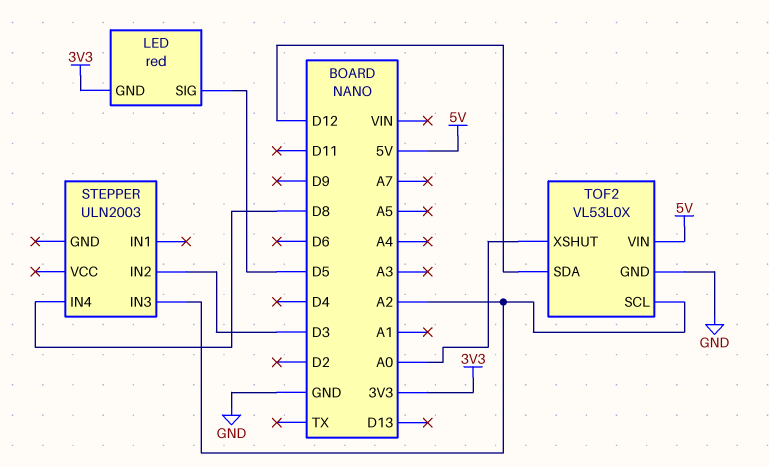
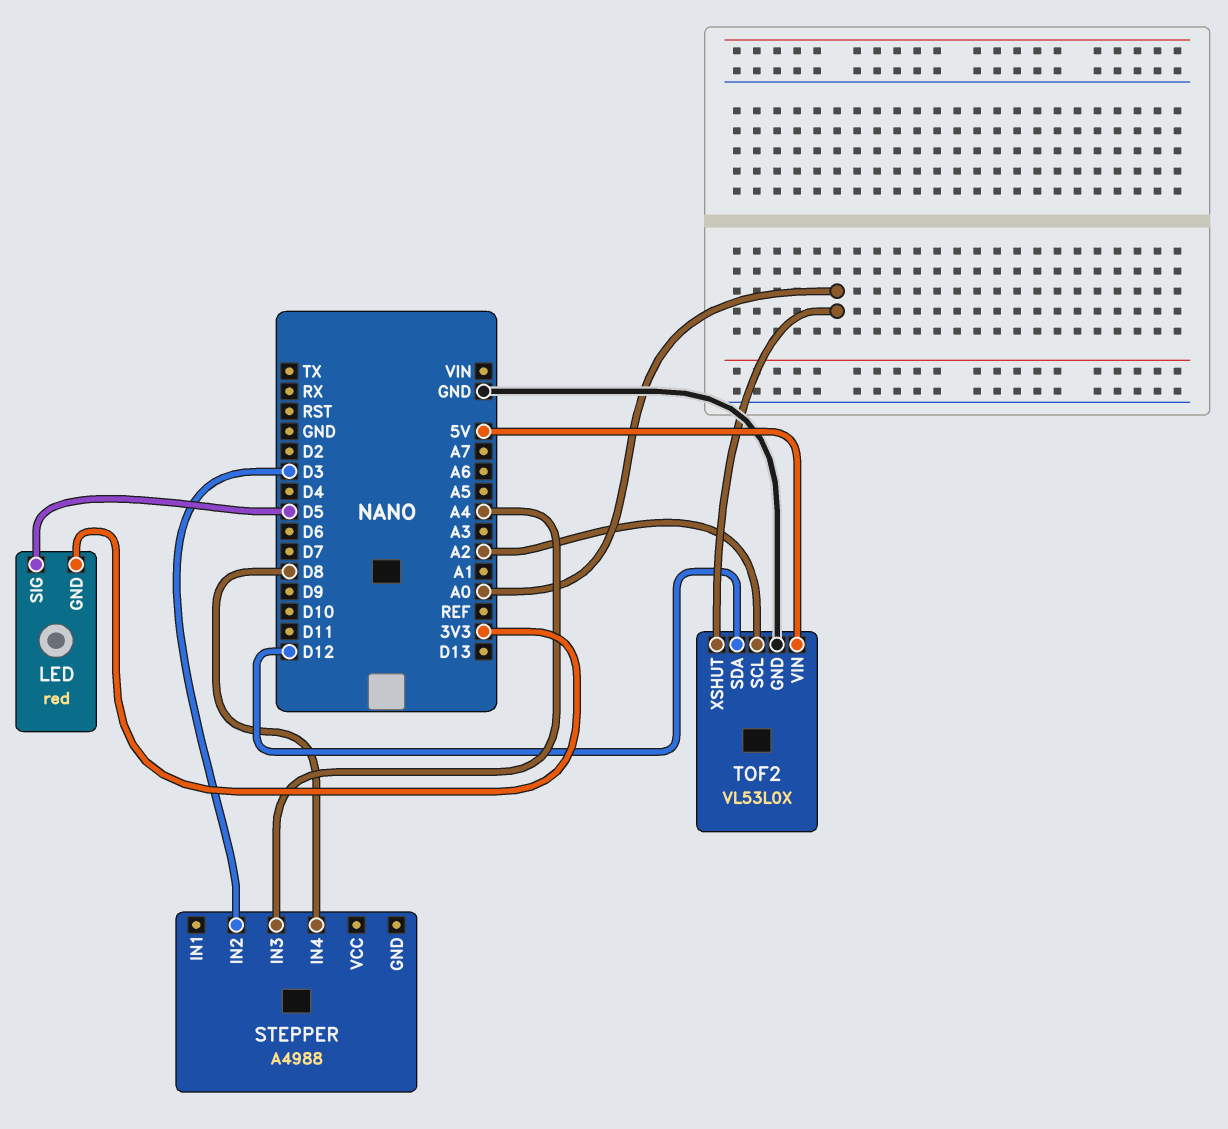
STEPPER: ULN2003 -> A4988
STEPPER pin IN3: A2 -> A4

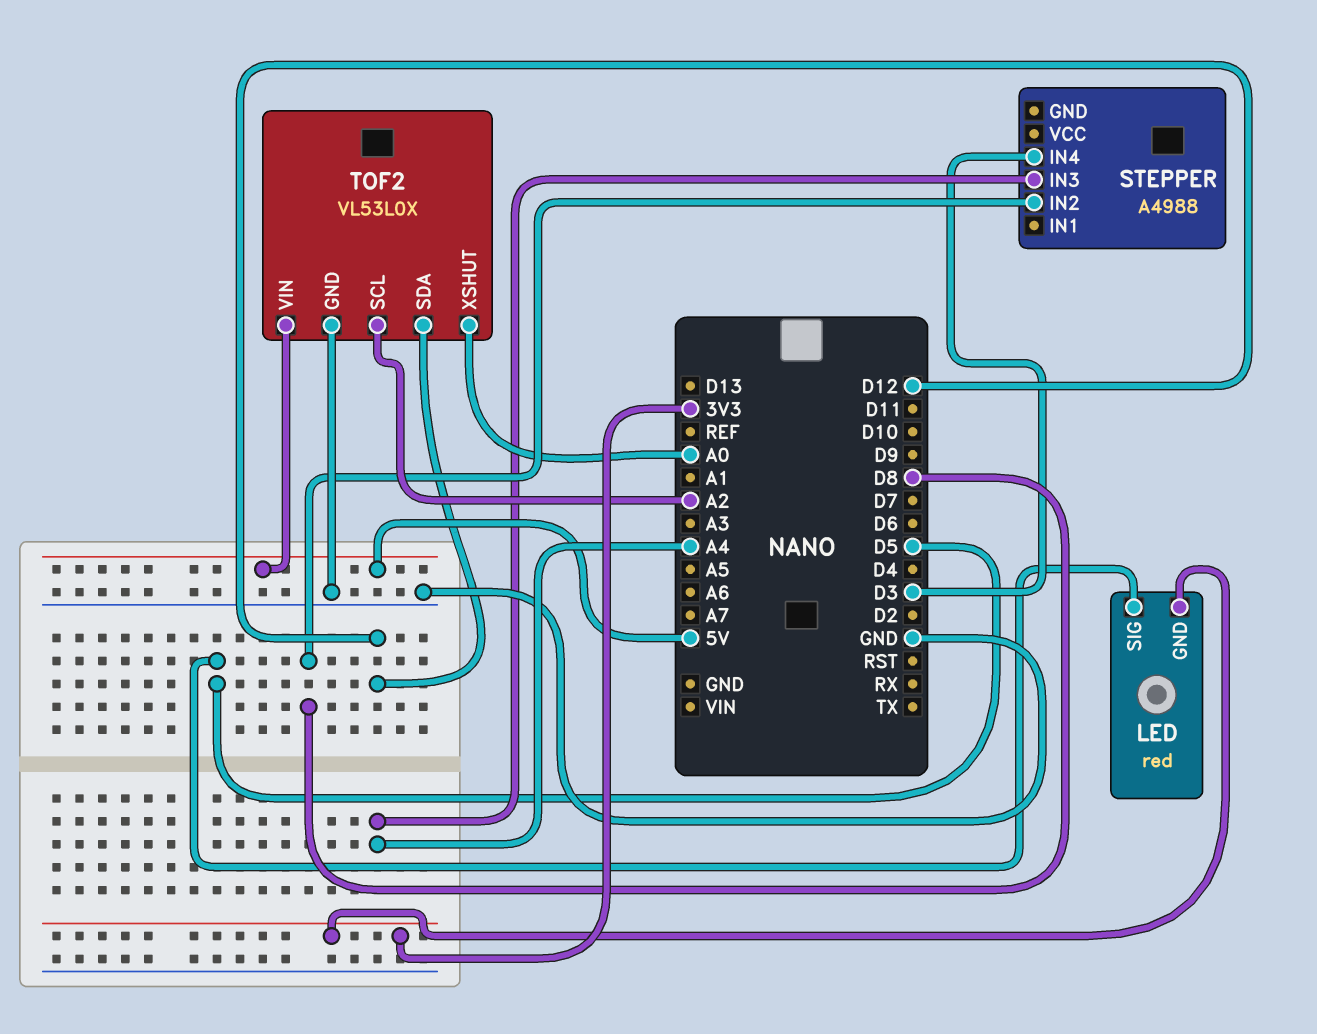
STEPPER pin IN2: D3 -> D8
STEPPER pin IN4: D8 -> D3

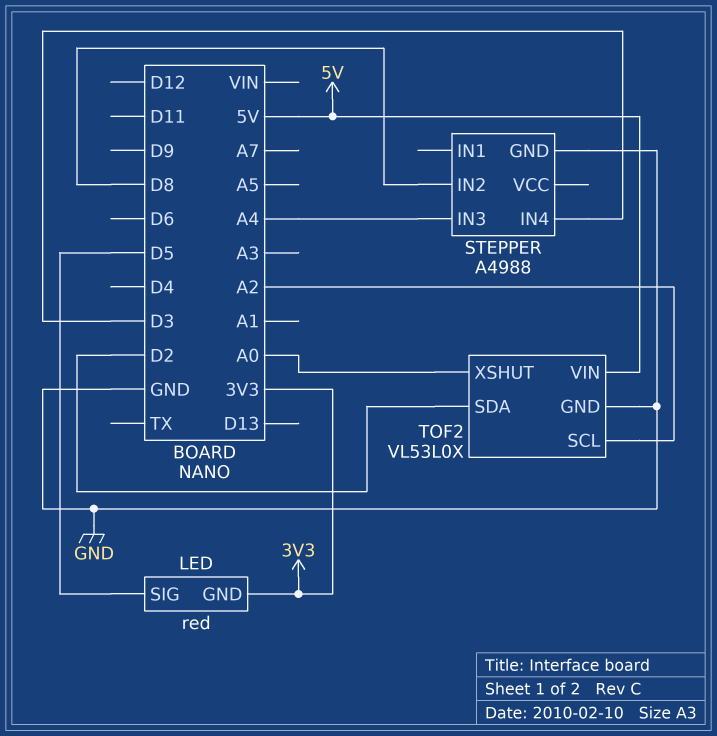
STEPPER pin GND: none -> GND
TOF2 pin SDA: D12 -> D2

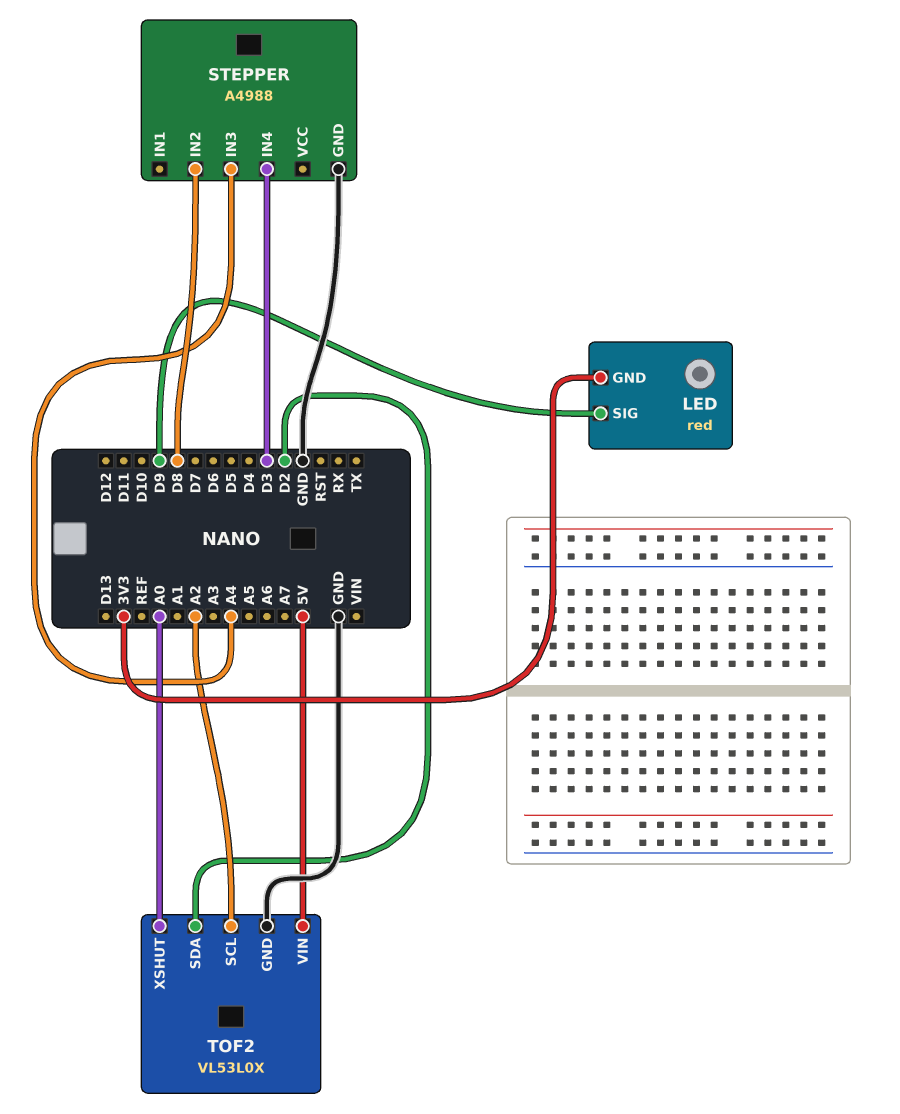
LED pin SIG: D5 -> D9

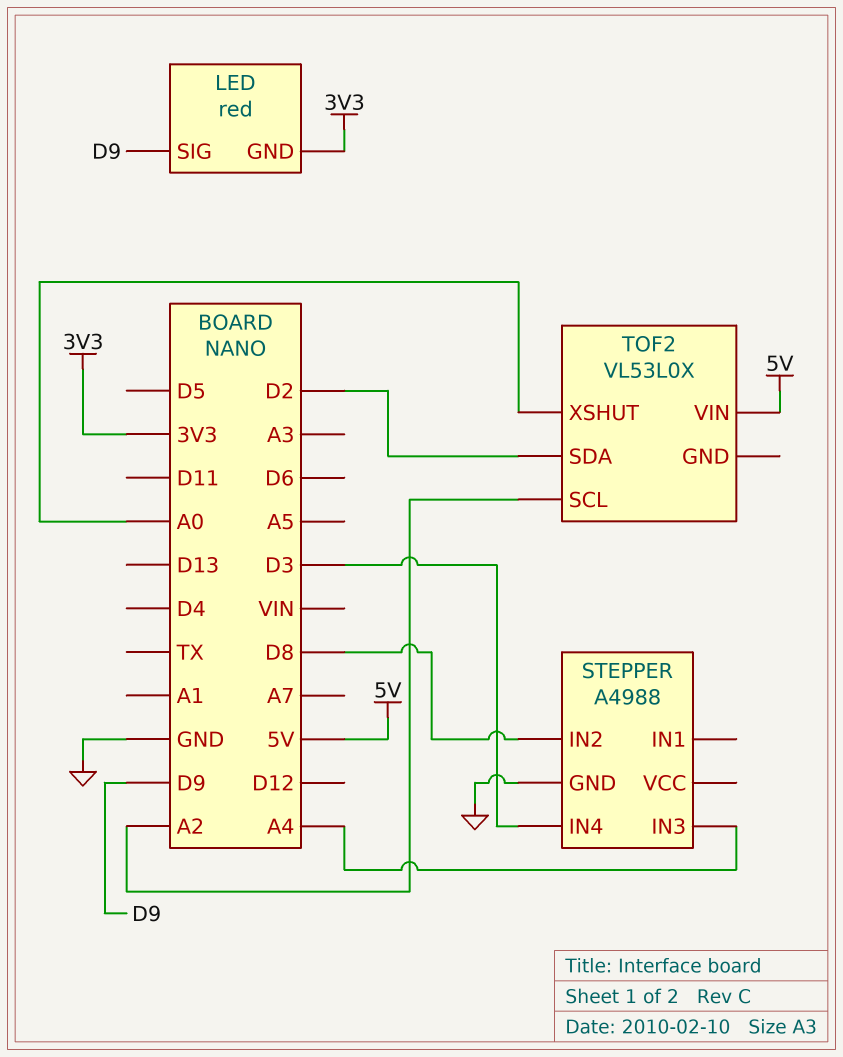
TOF2 pin GND: GND -> none

